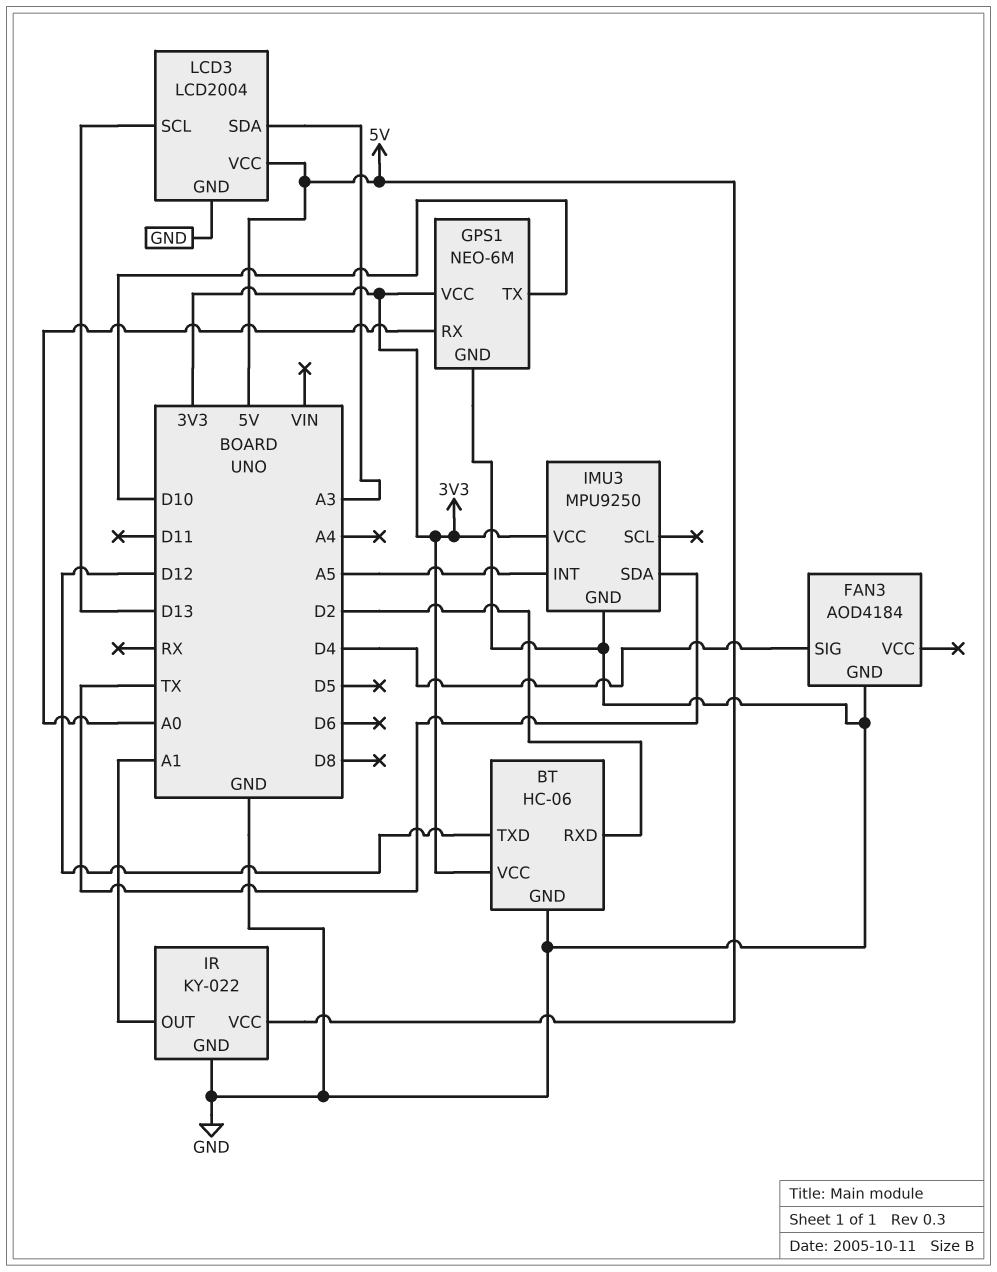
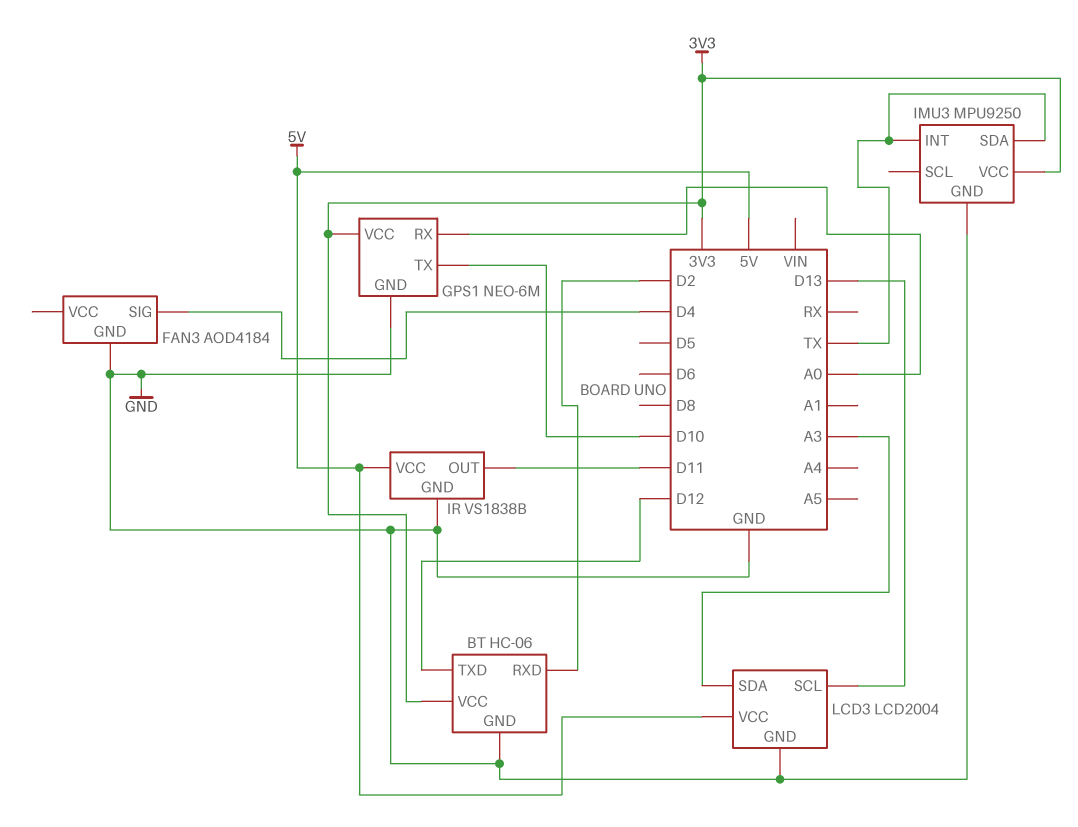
IMU3 pin INT: A5 -> TX
IR: KY-022 -> VS1838B
IR pin OUT: A1 -> D11

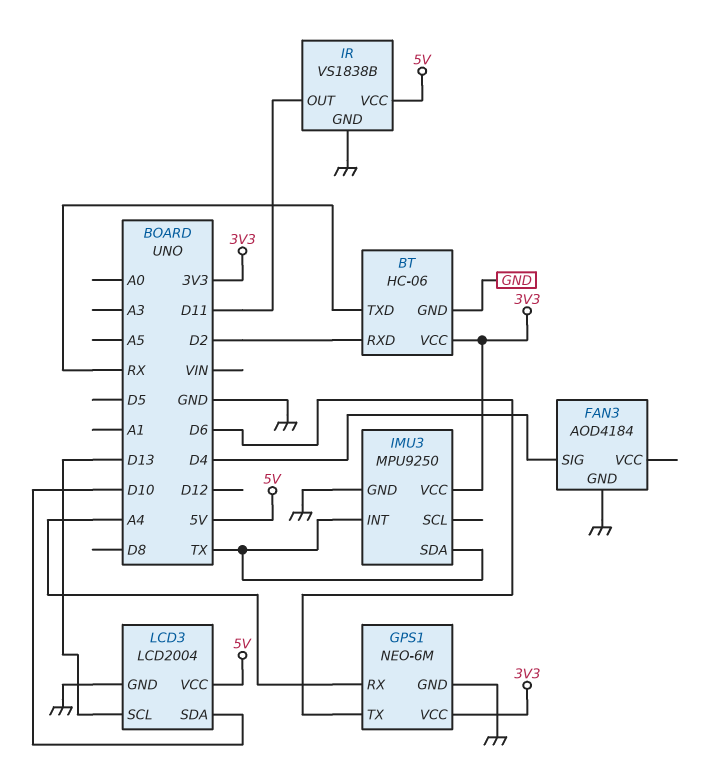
BT pin TXD: D12 -> RX
GPS1 pin RX: A0 -> A4
GPS1 pin TX: D10 -> D6
LCD3 pin SDA: A3 -> D10

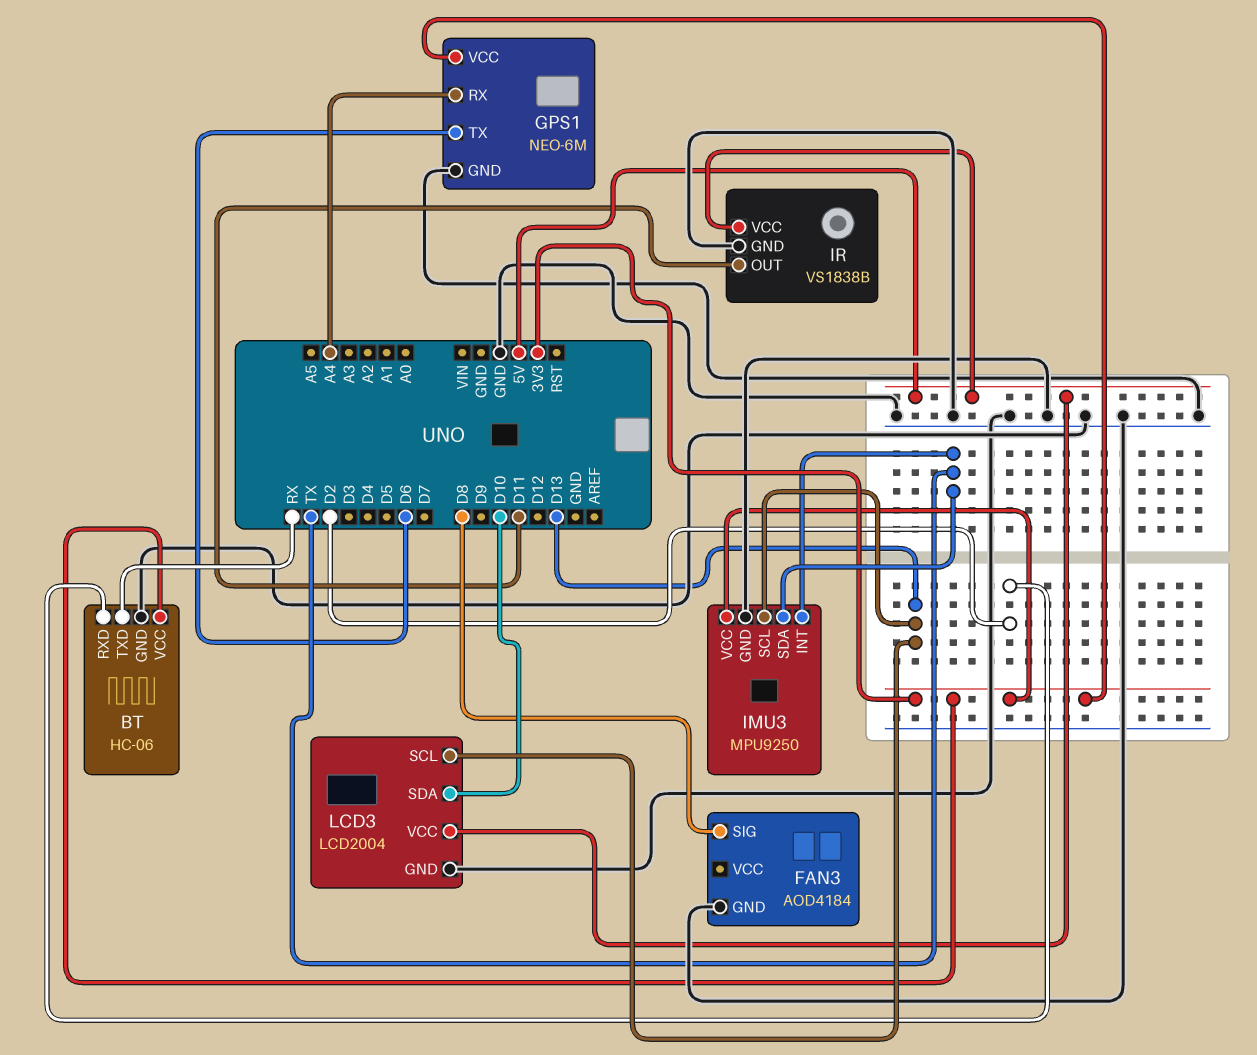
FAN3 pin SIG: D4 -> D8
IMU3 pin SCL: none -> D13

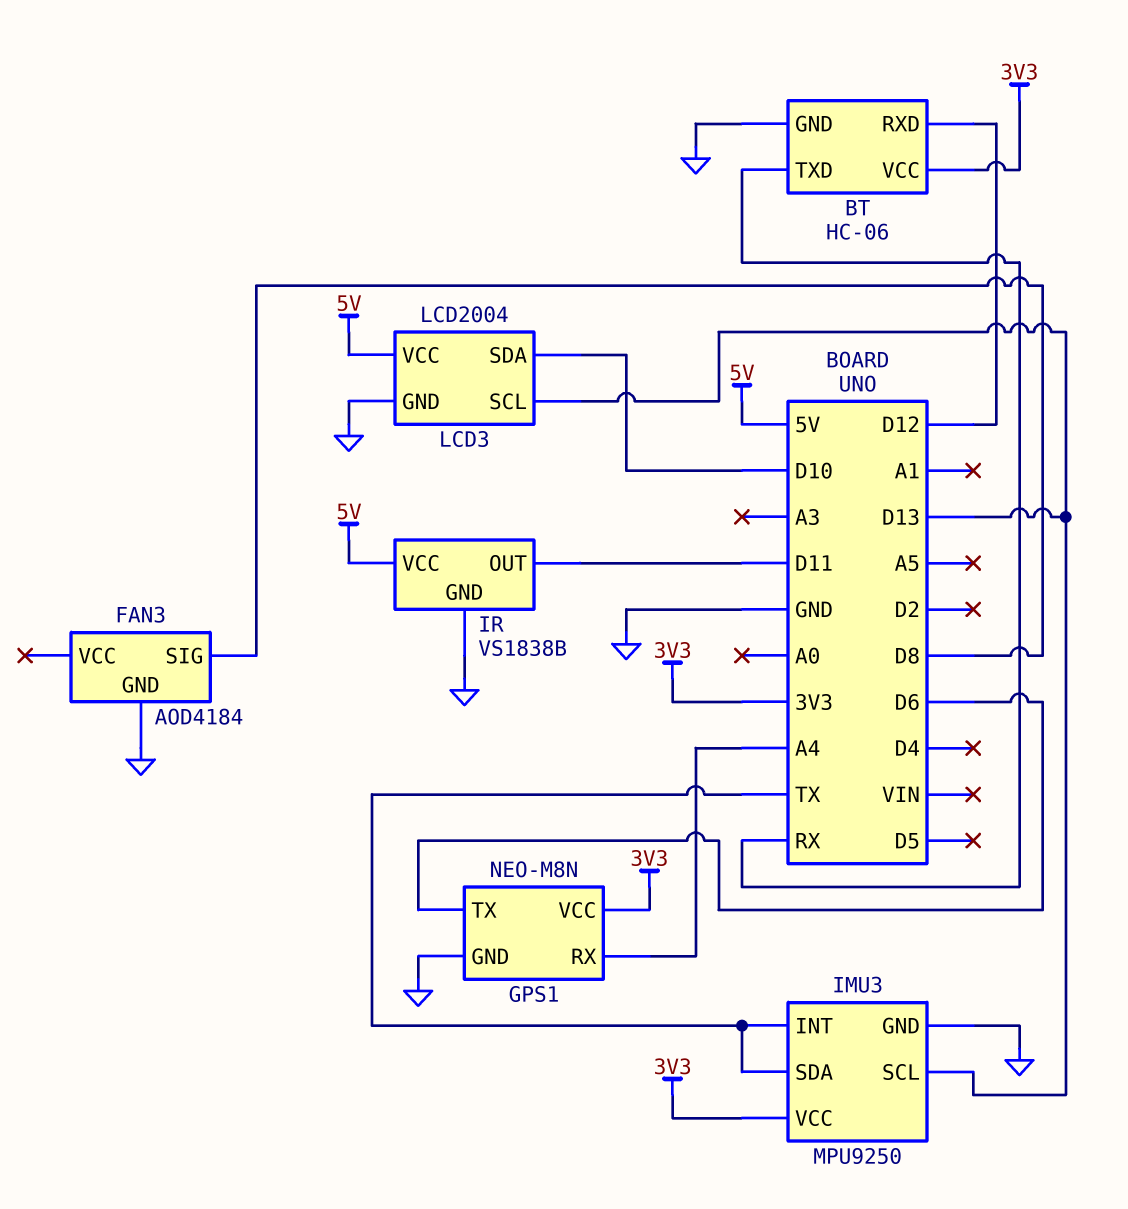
BT pin RXD: D2 -> D12
GPS1: NEO-6M -> NEO-M8N

